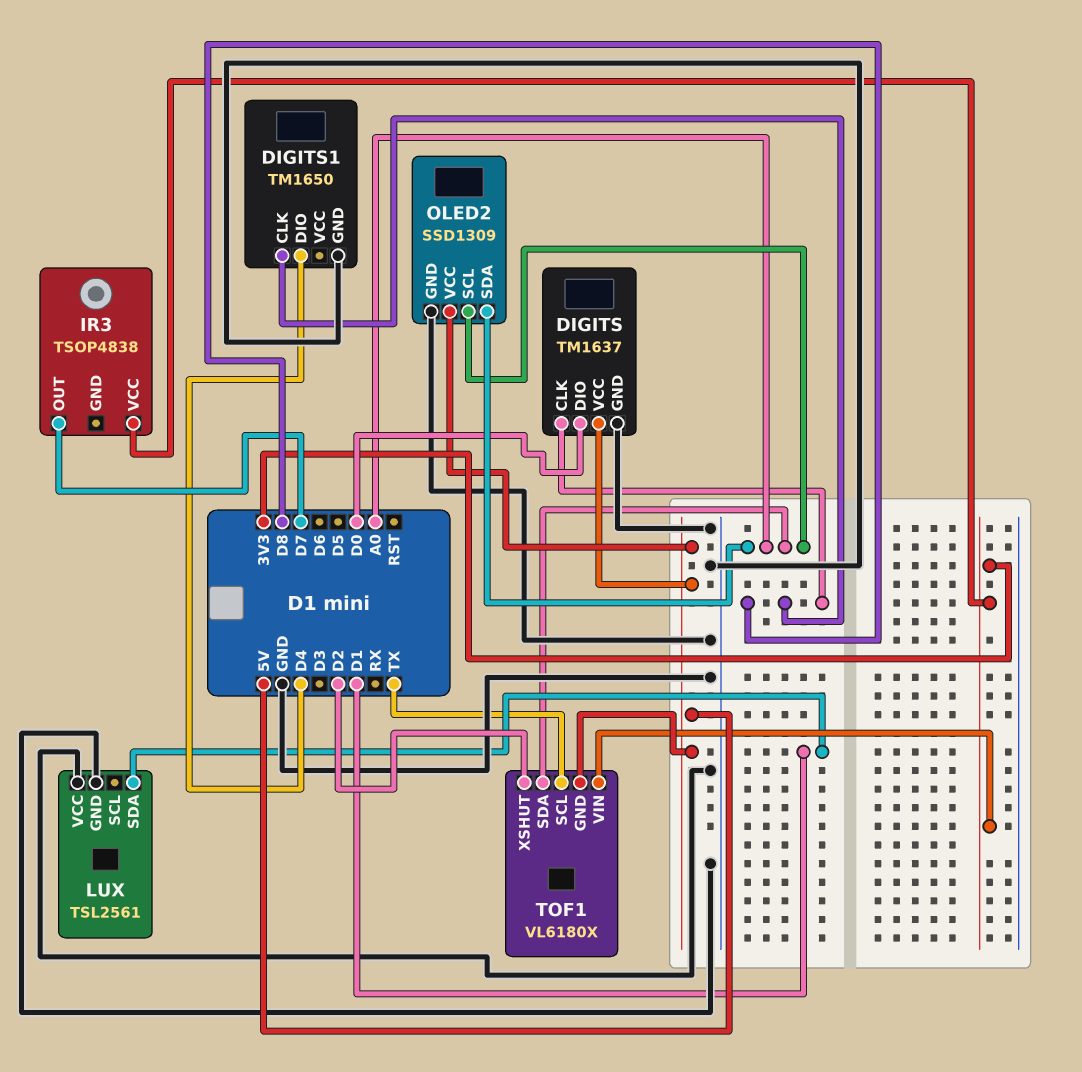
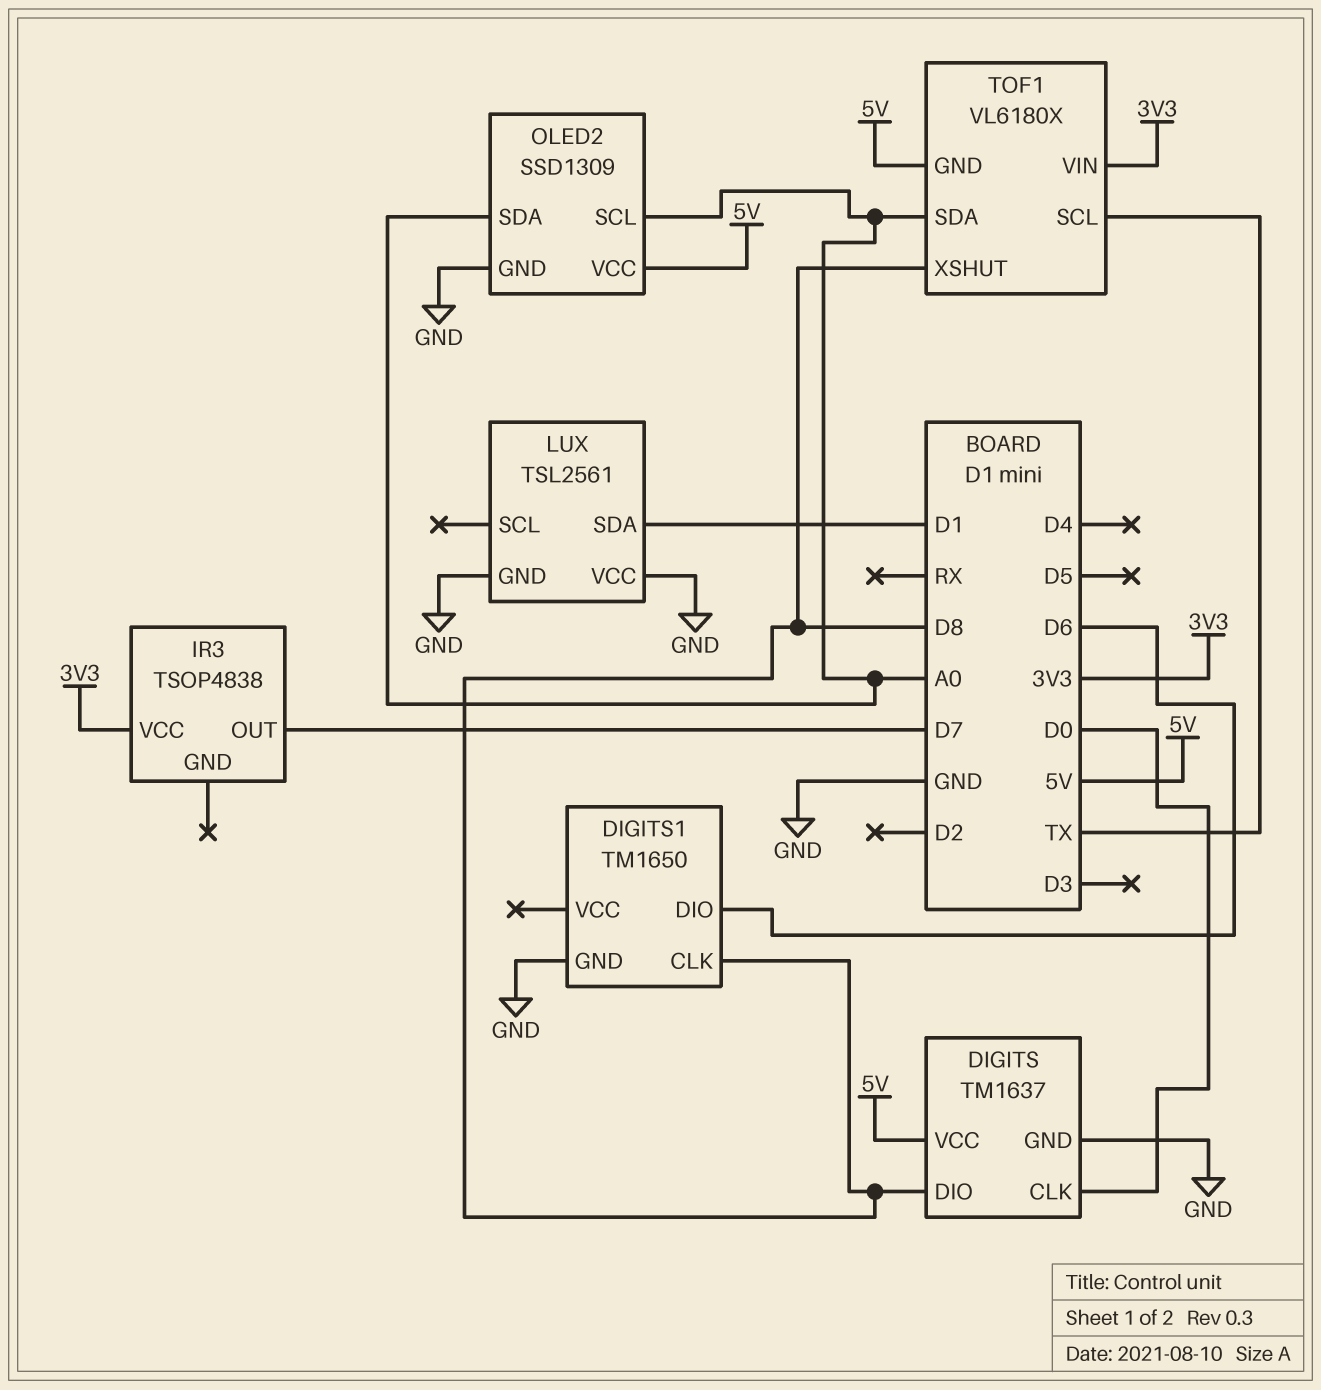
DIGITS pin CLK: D8 -> D0
DIGITS pin DIO: D0 -> D8
DIGITS1 pin DIO: D4 -> D6
TOF1 pin XSHUT: D2 -> D8

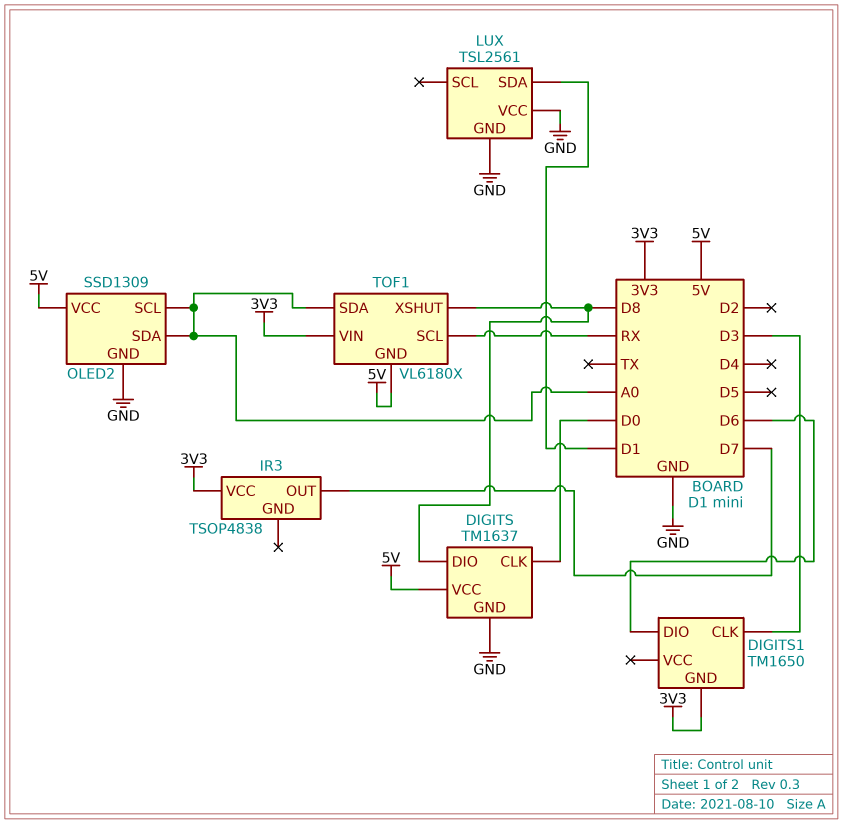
DIGITS1 pin CLK: D8 -> D3
DIGITS1 pin GND: GND -> 3V3
TOF1 pin SCL: TX -> RX

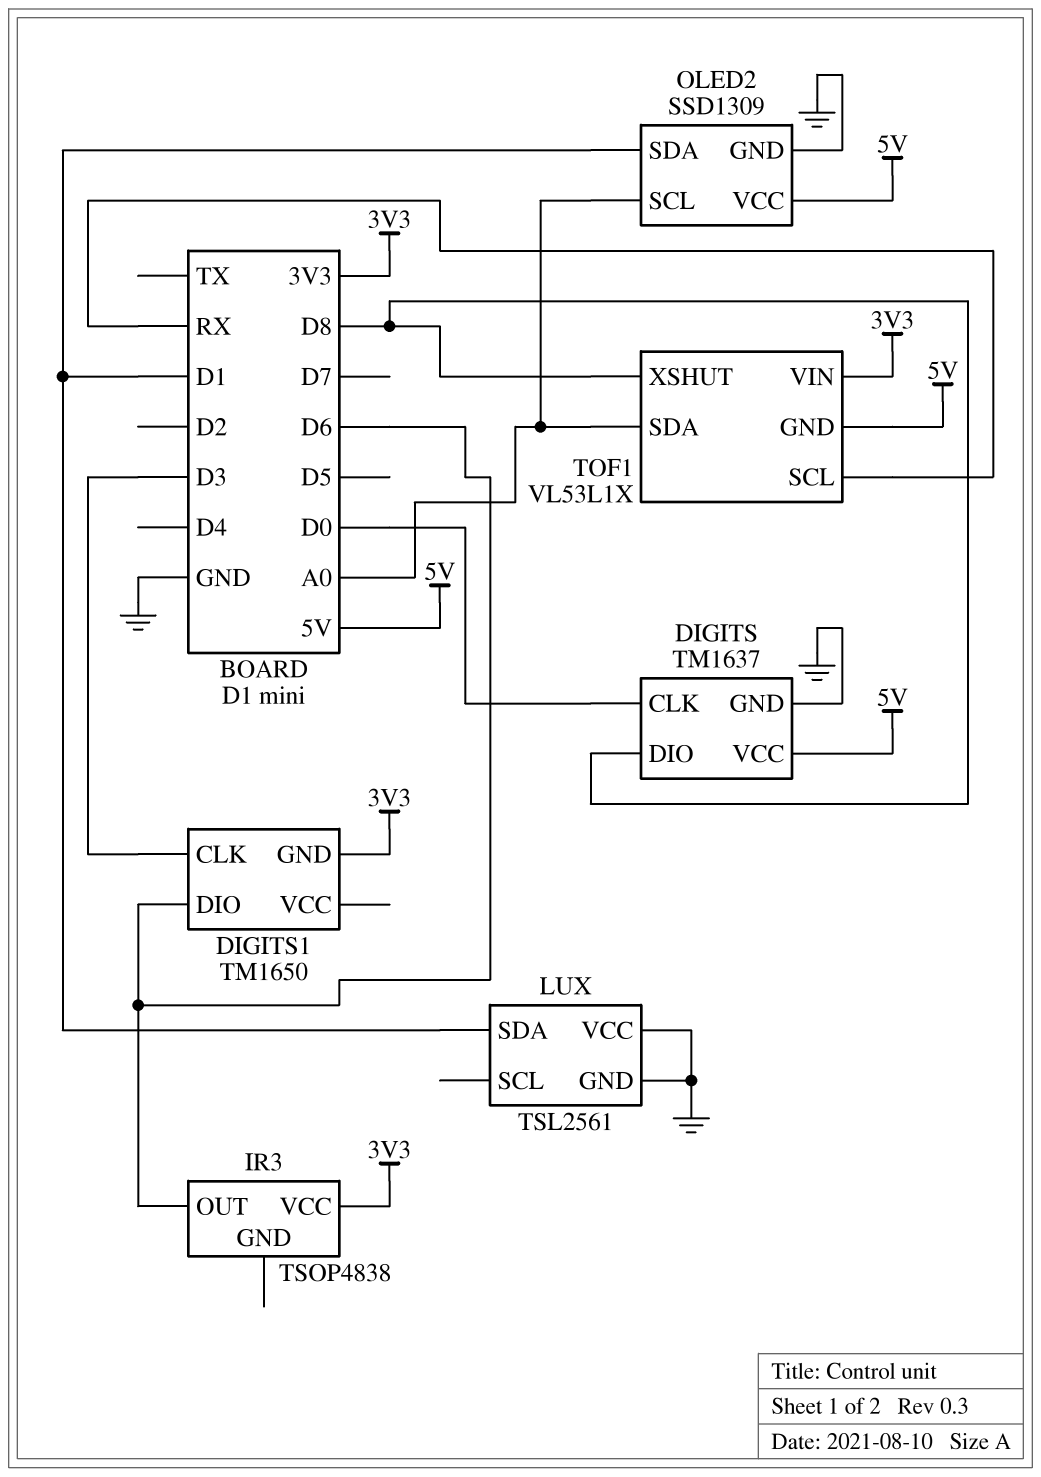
IR3 pin OUT: D7 -> D6
OLED2 pin SDA: A0 -> D1
TOF1: VL6180X -> VL53L1X

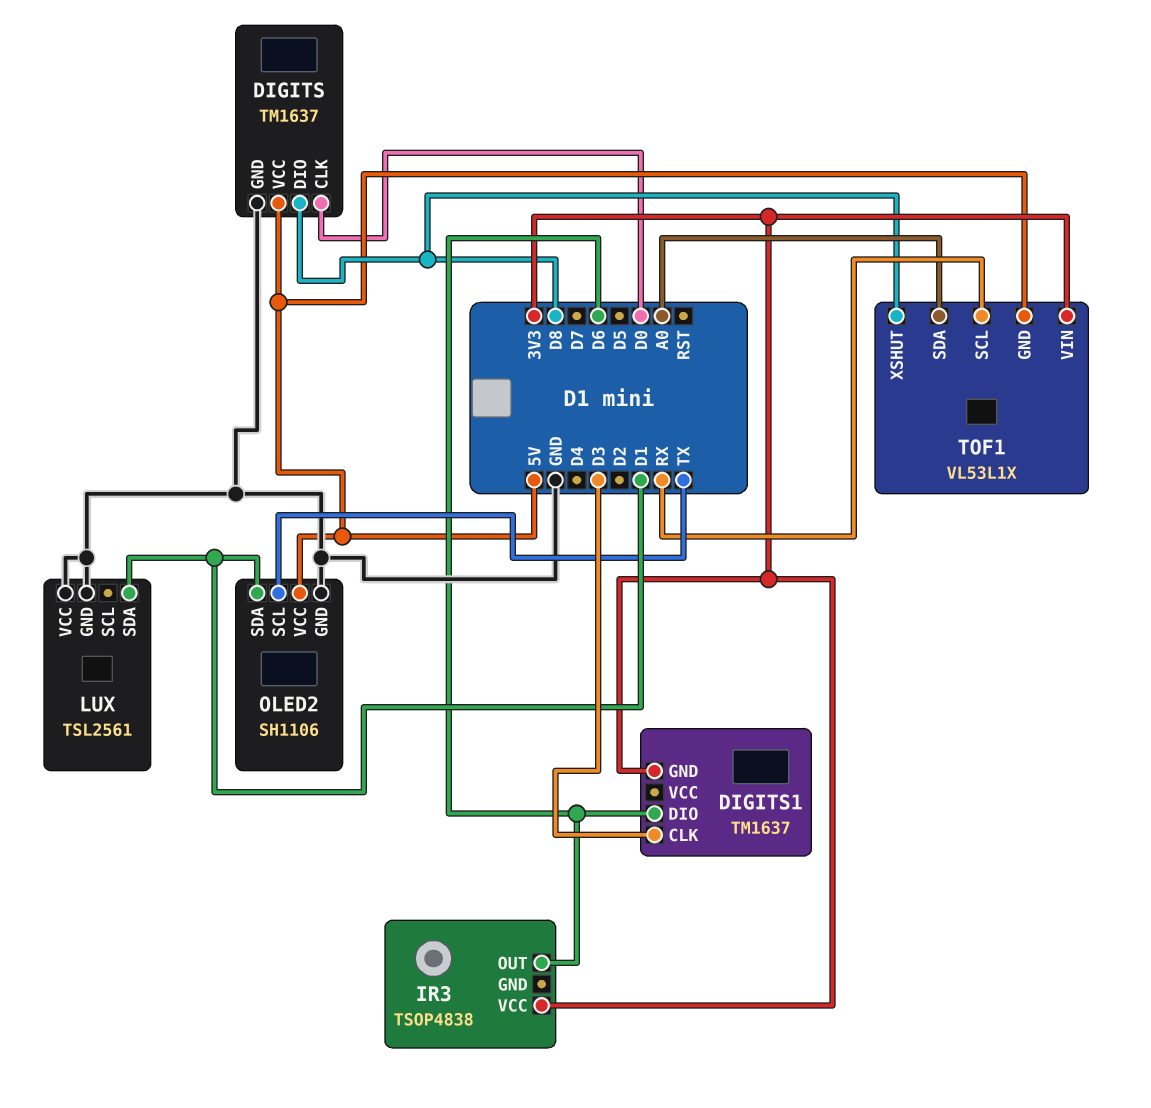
DIGITS1: TM1650 -> TM1637
OLED2: SSD1309 -> SH1106
OLED2 pin SCL: A0 -> TX

